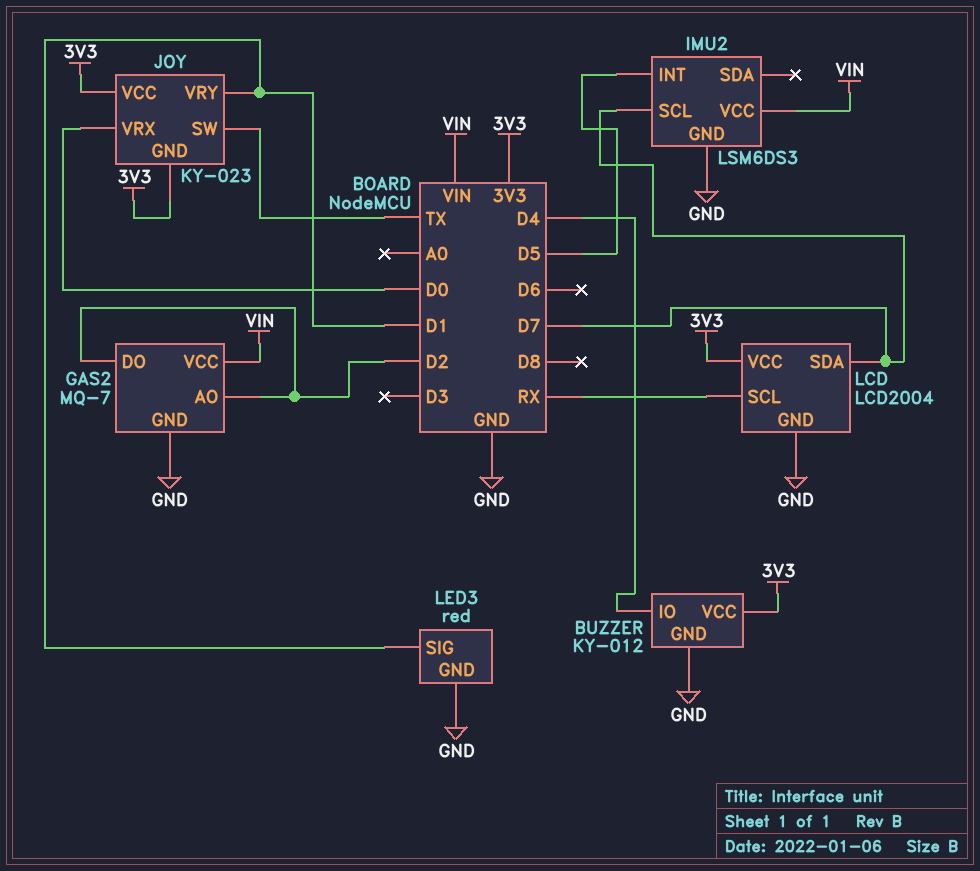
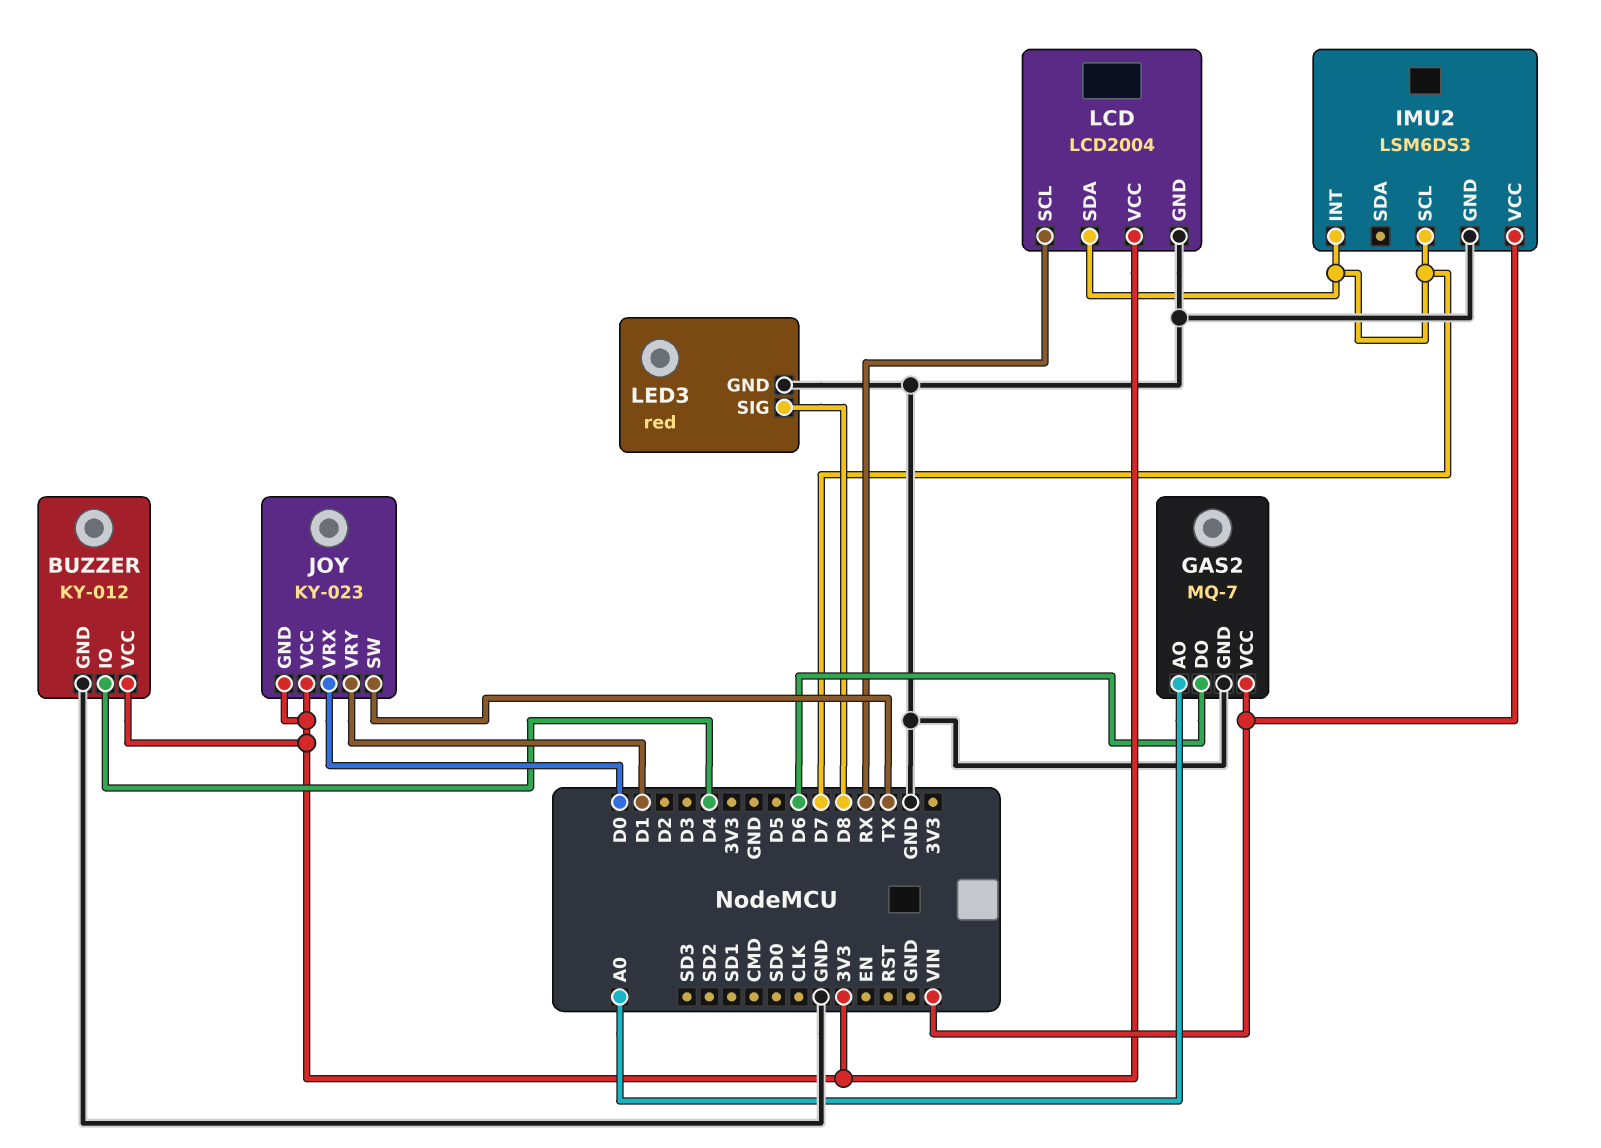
GAS2 pin AO: D2 -> A0
GAS2 pin DO: D2 -> D6
IMU2 pin INT: D5 -> D7
LED3 pin SIG: D1 -> D8

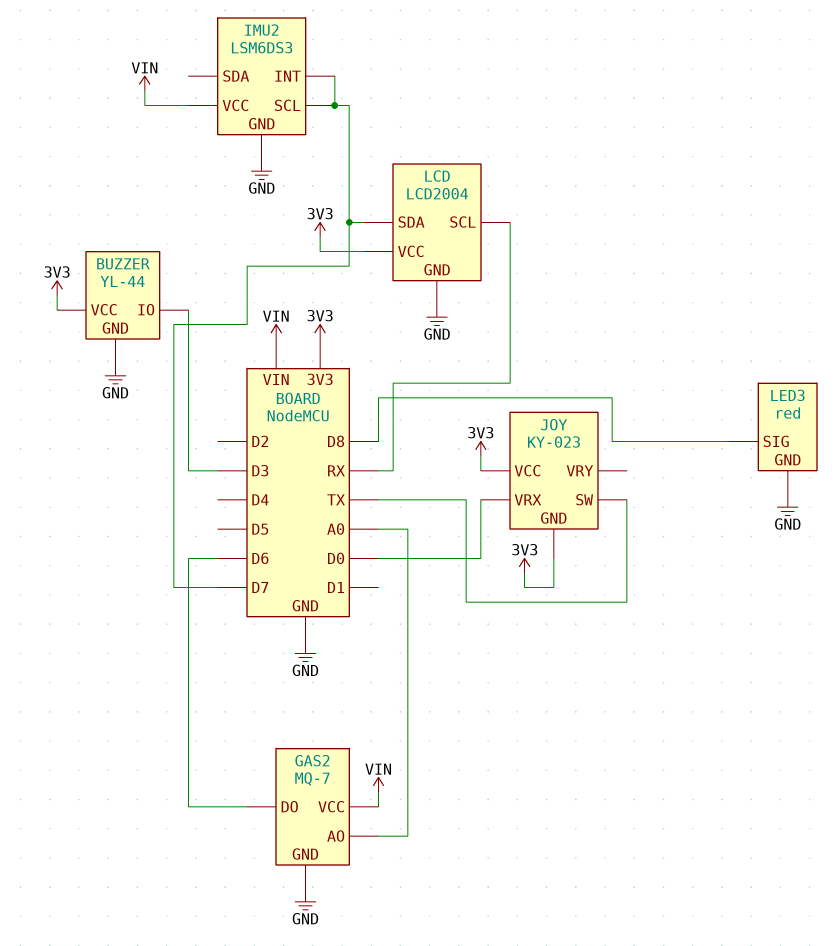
BUZZER: KY-012 -> YL-44
BUZZER pin IO: D4 -> D3
JOY pin VRY: D1 -> none

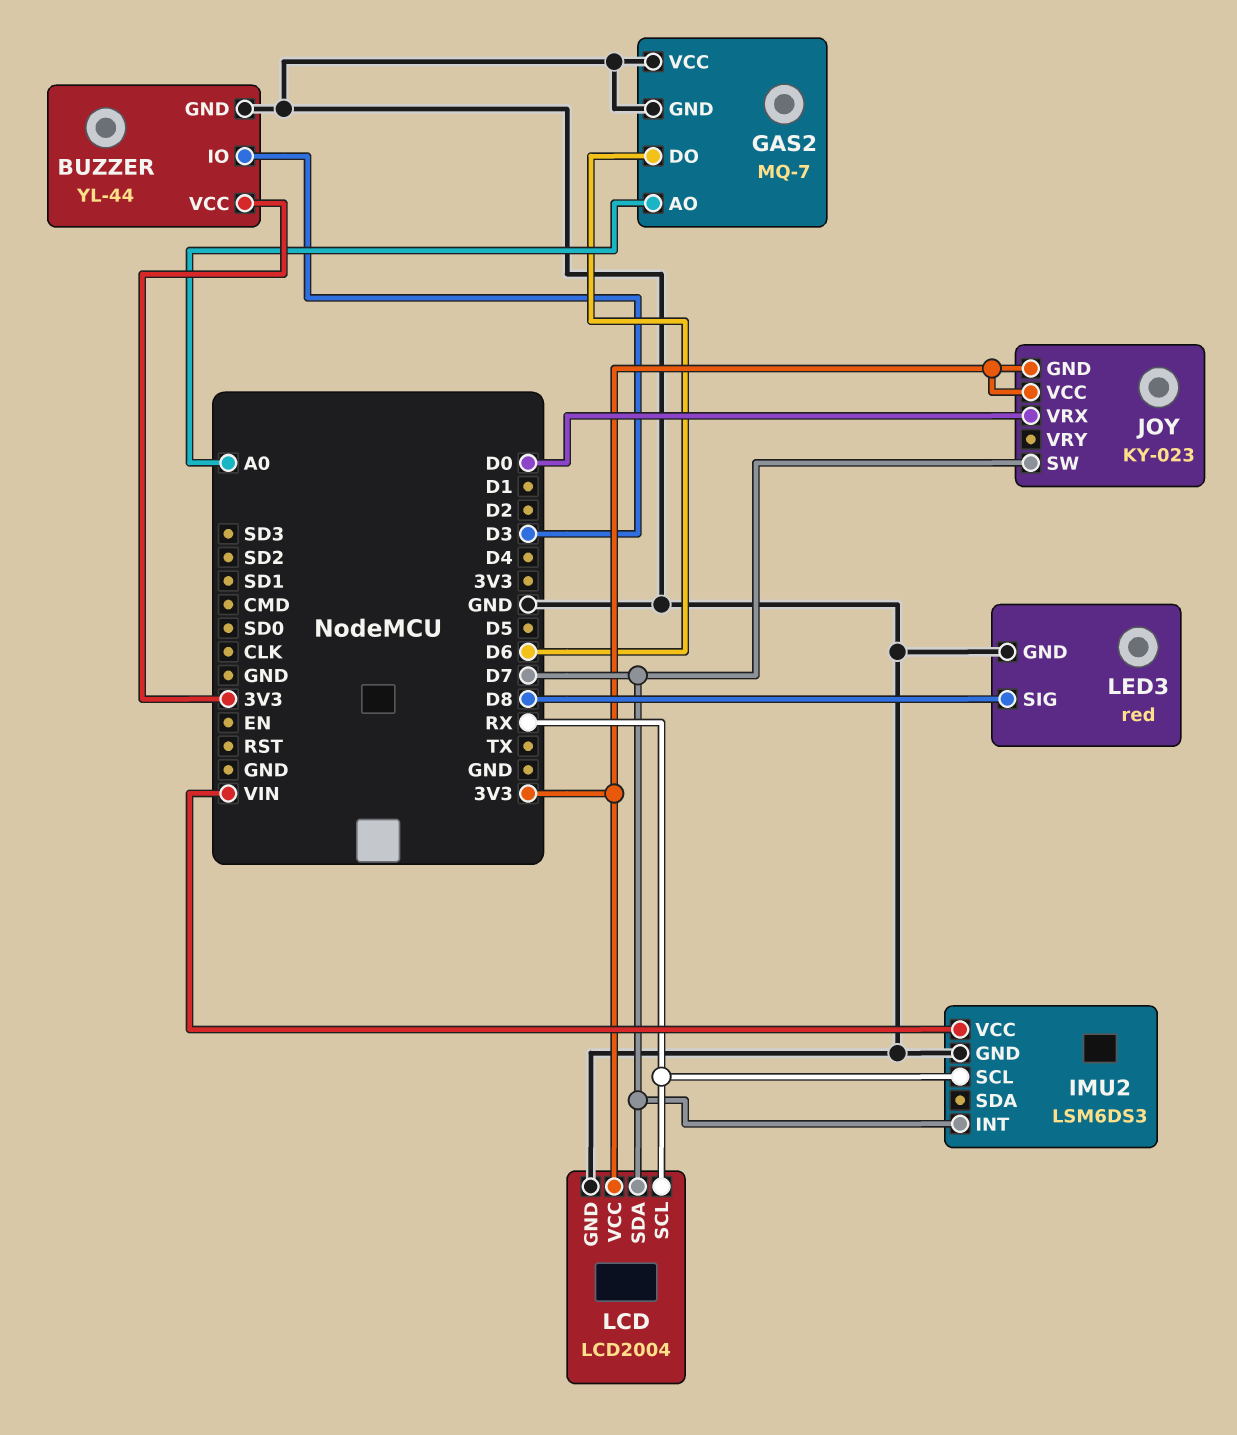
GAS2 pin VCC: VIN -> GND
IMU2 pin SCL: D7 -> RX
JOY pin SW: TX -> D7

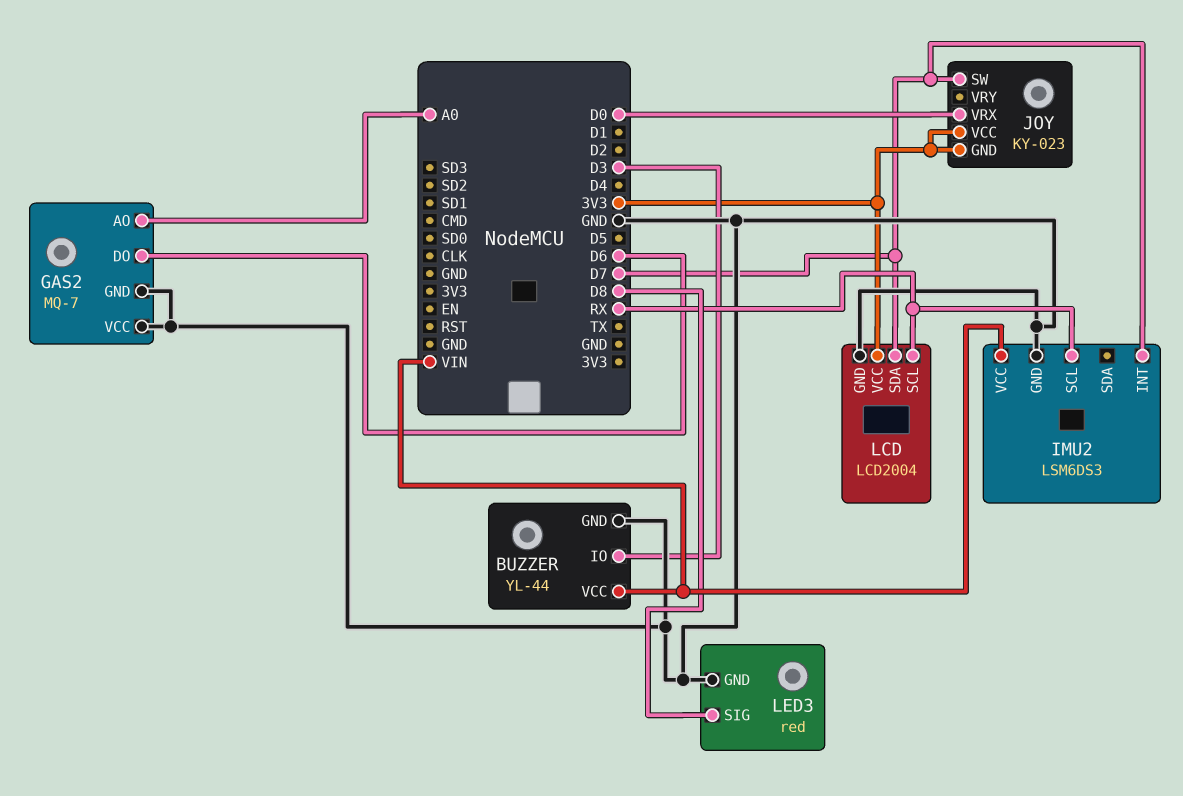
BUZZER pin VCC: 3V3 -> VIN

